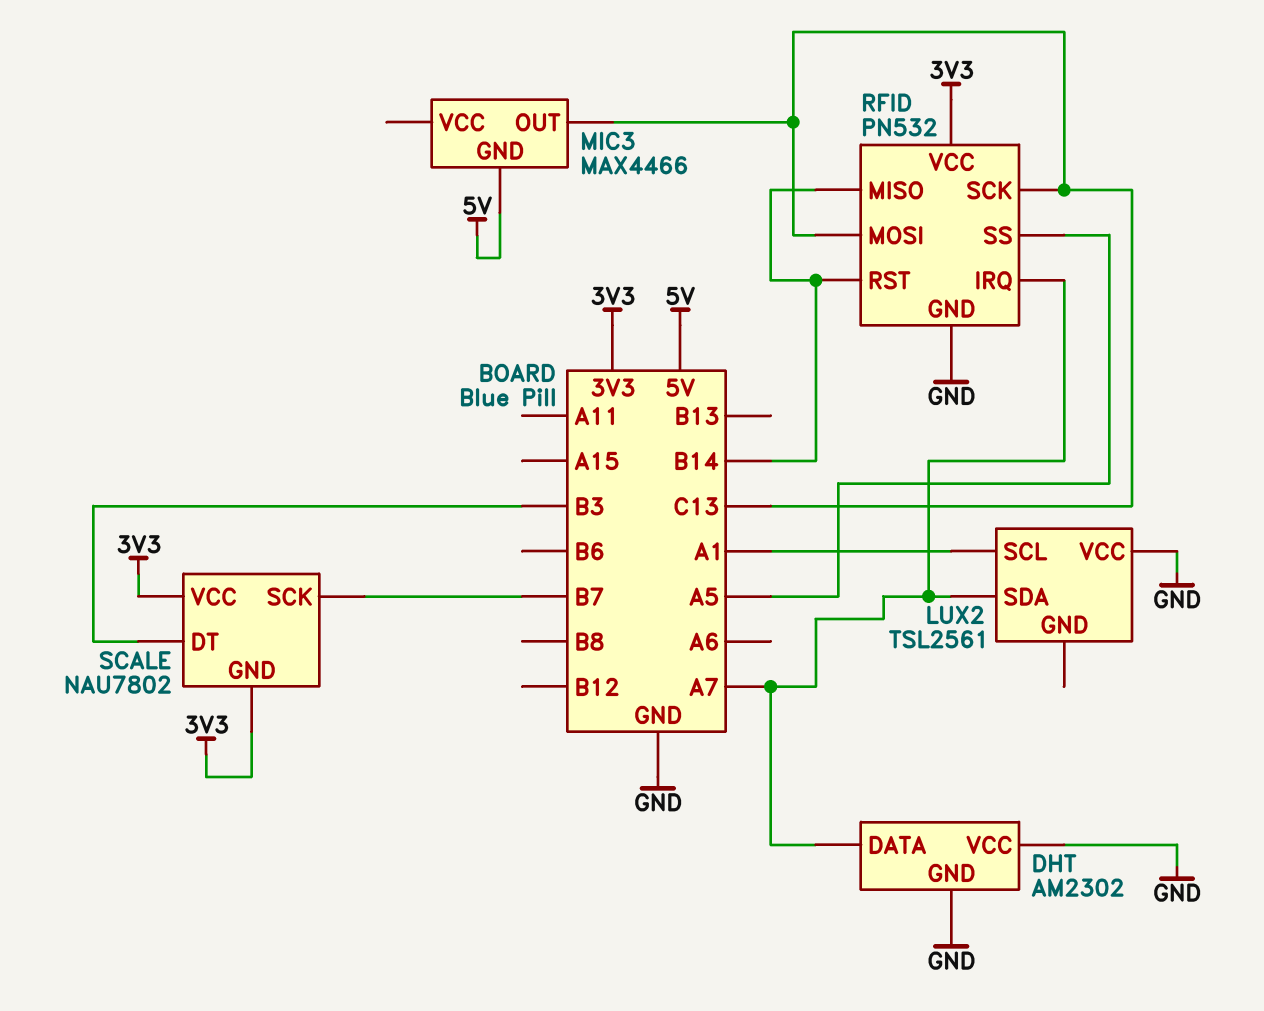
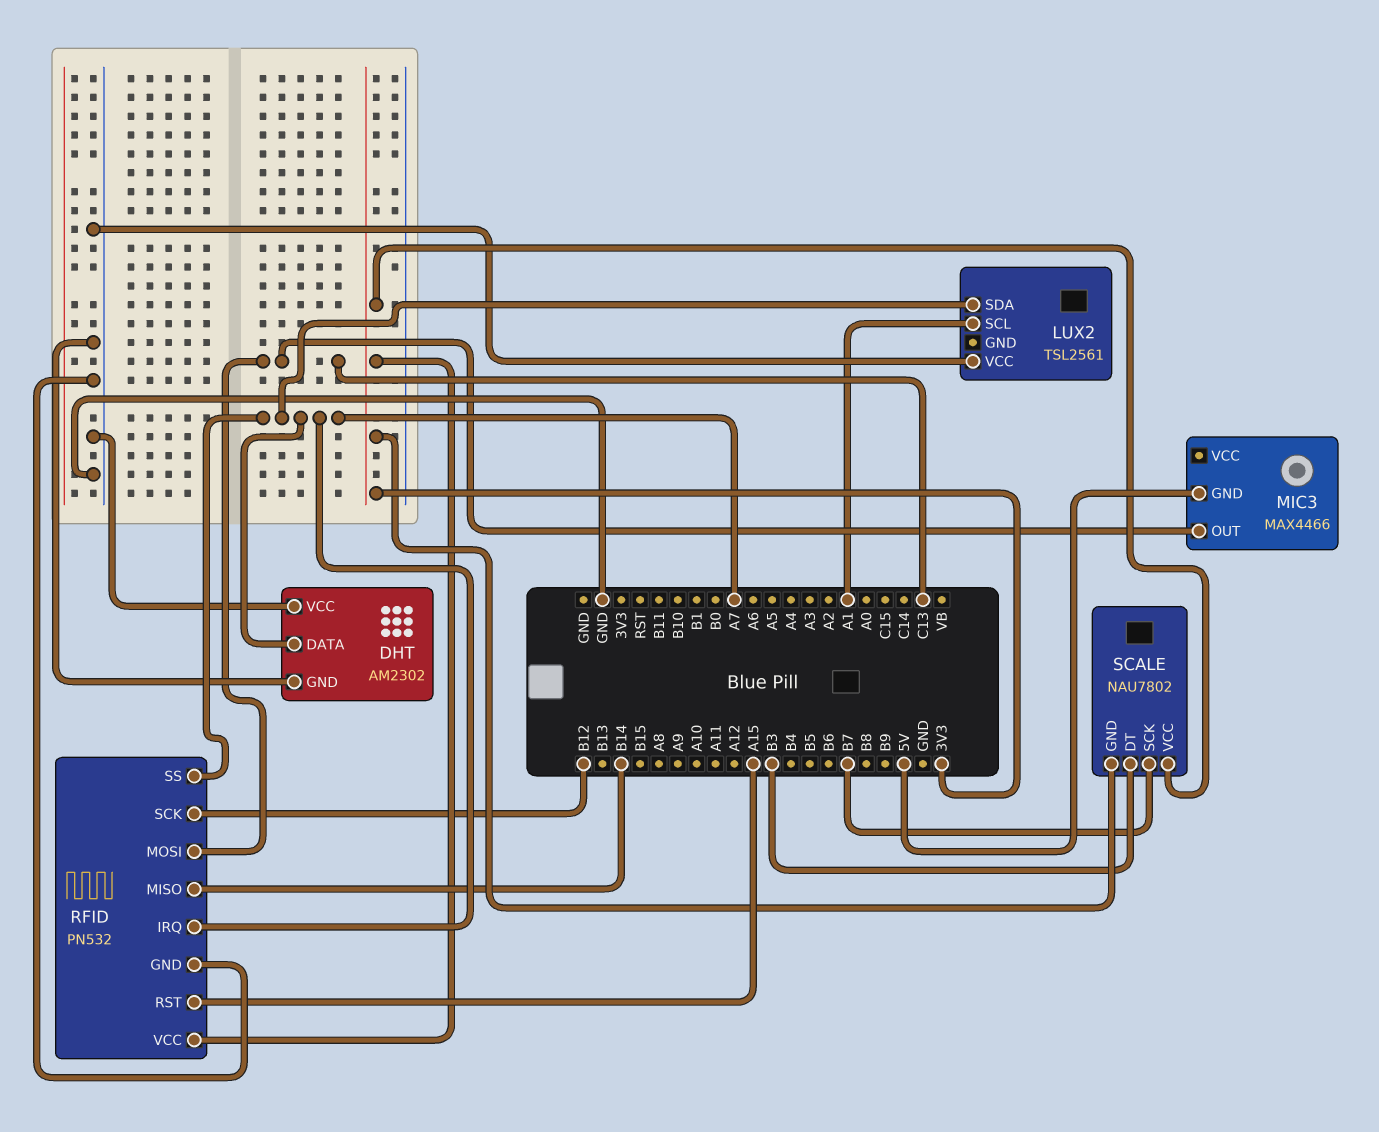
RFID pin RST: B14 -> A15
RFID pin SCK: C13 -> B12
RFID pin SS: A5 -> A7

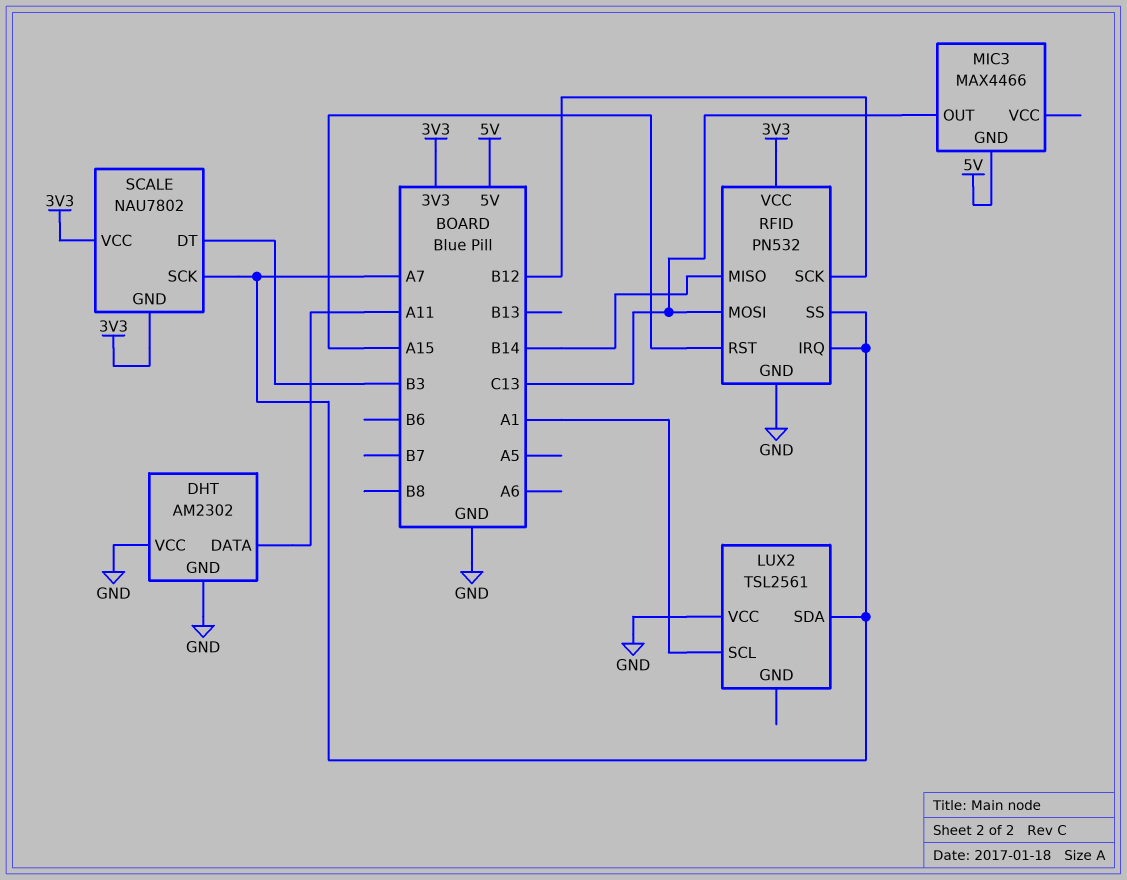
DHT pin DATA: A7 -> A11
SCALE pin SCK: B7 -> A7

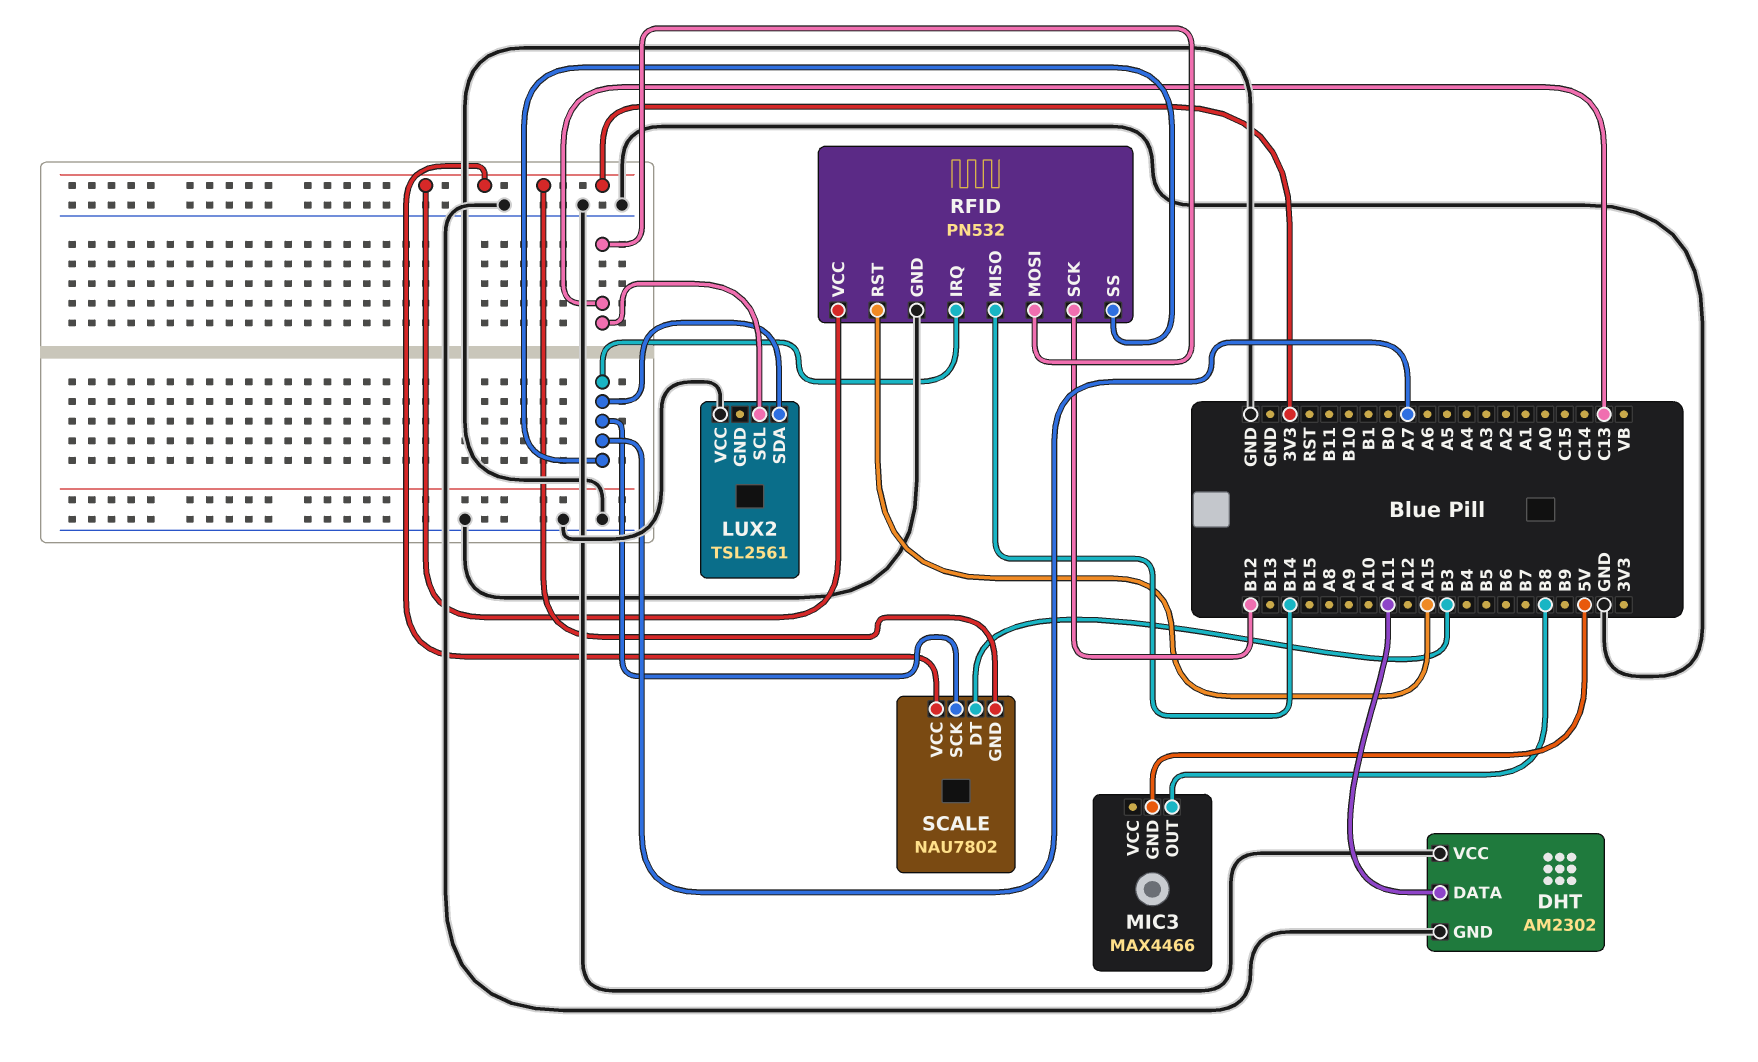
LUX2 pin SCL: A1 -> C13
MIC3 pin OUT: C13 -> B8

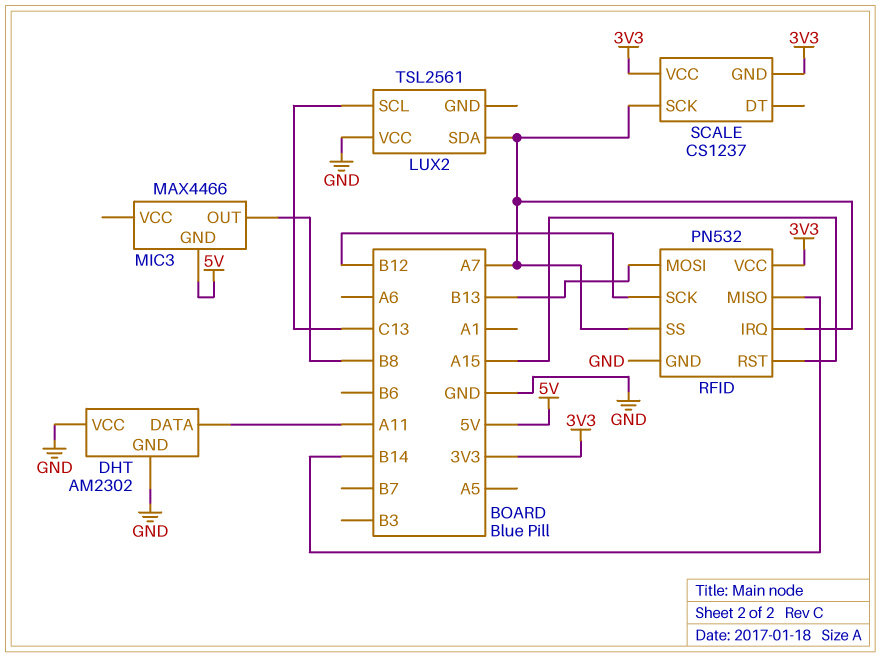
RFID pin MOSI: C13 -> B13
SCALE: NAU7802 -> CS1237
SCALE pin DT: B3 -> none

